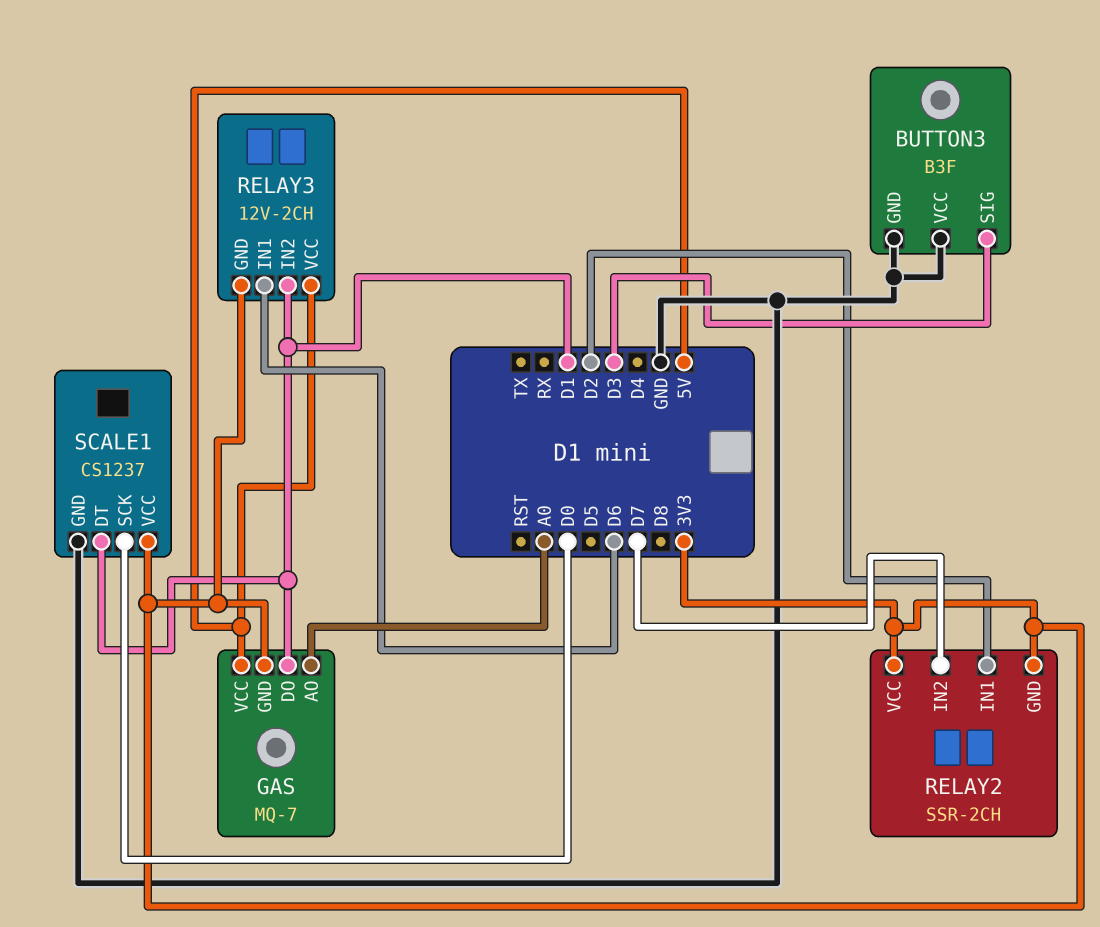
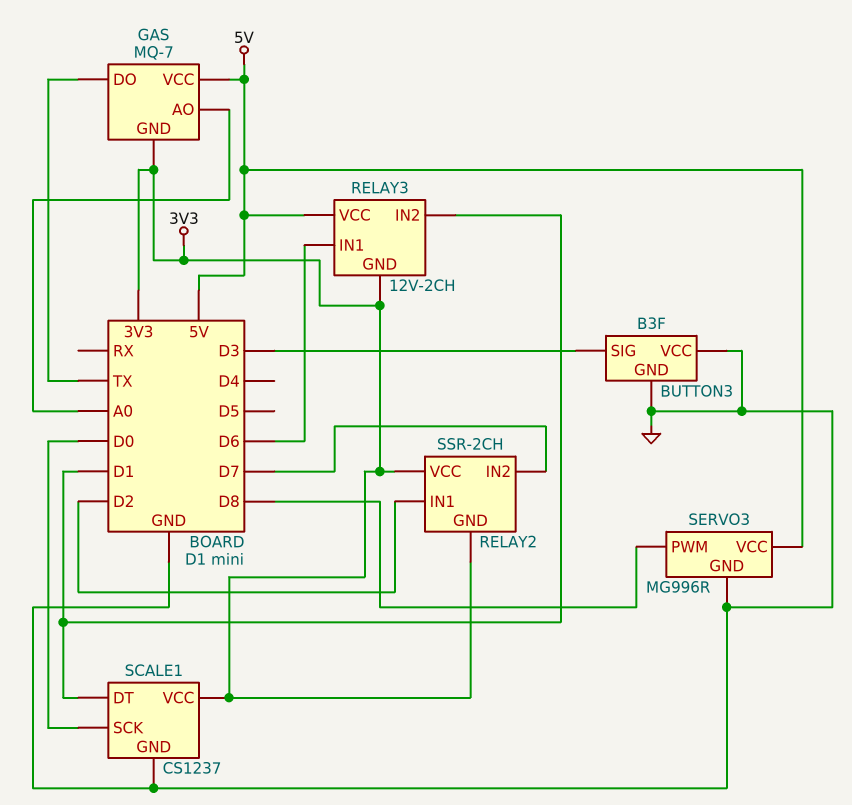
GAS pin DO: D1 -> TX
SERVO3: none -> MG996R
SERVO3 pin GND: none -> GND
SERVO3 pin PWM: none -> D8
SERVO3 pin VCC: none -> 5V

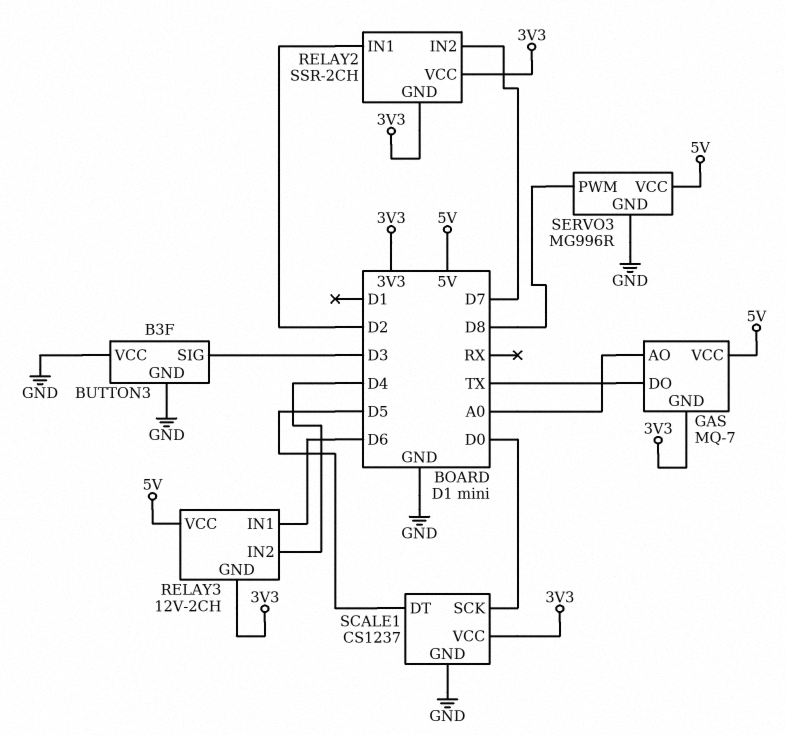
RELAY3 pin IN2: D1 -> D4
SCALE1 pin DT: D1 -> D5

